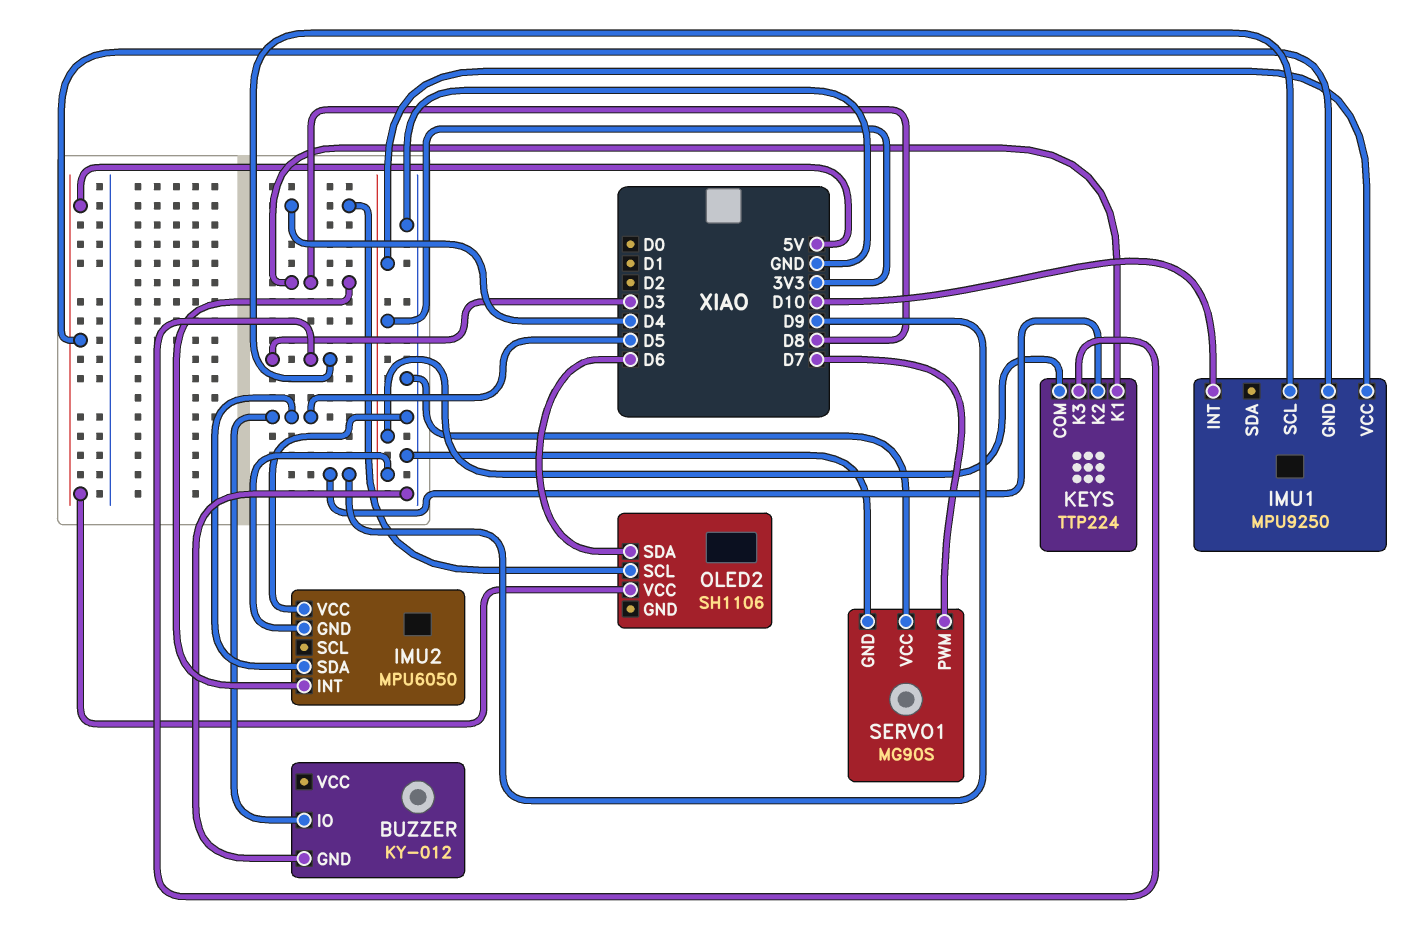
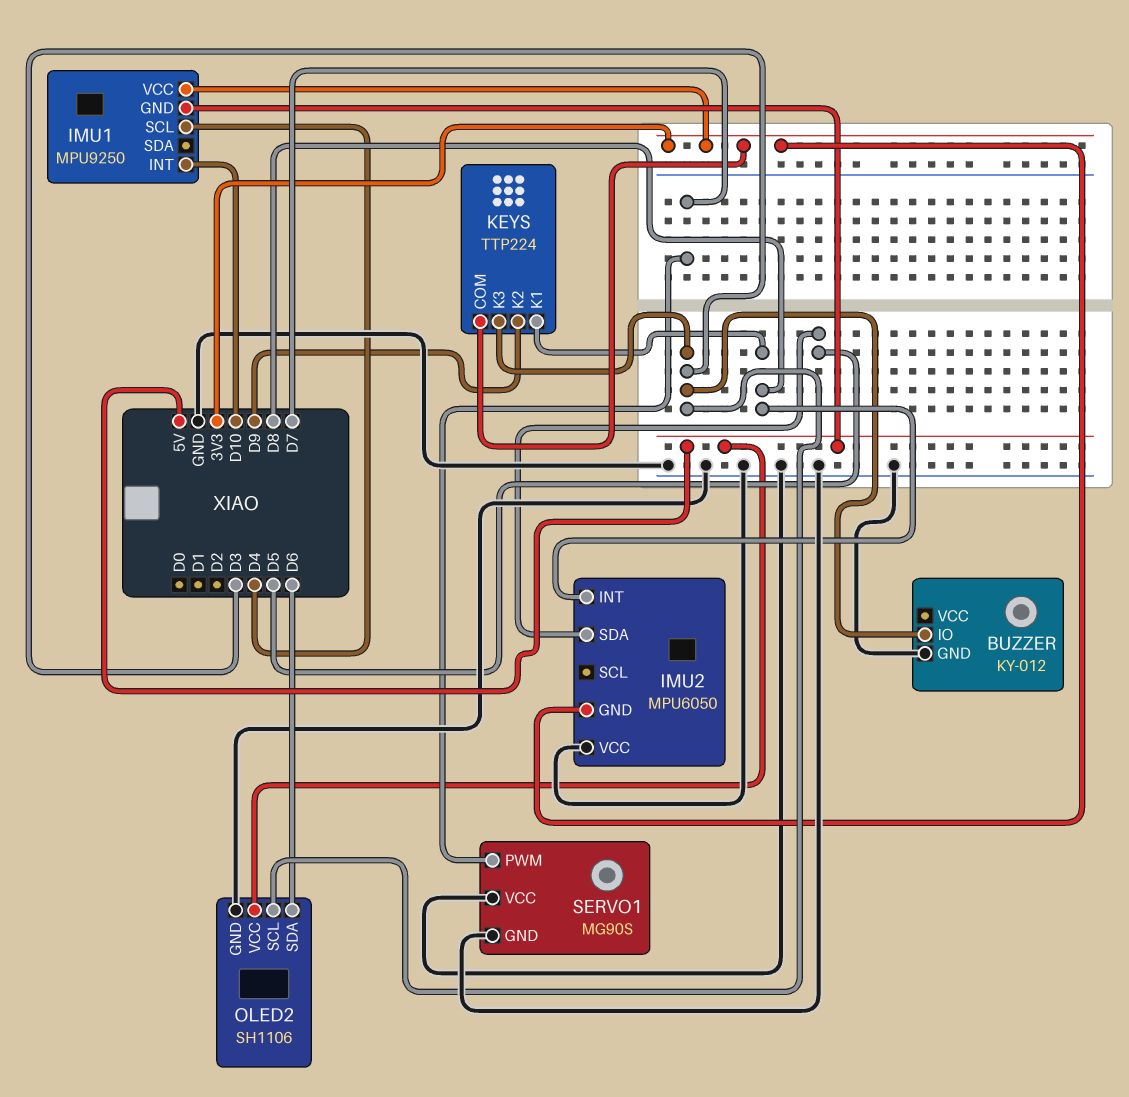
BUZZER pin IO: D5 -> D3
IMU1 pin SCL: D3 -> D4
OLED2 pin GND: none -> GND
OLED2 pin SCL: D4 -> D3

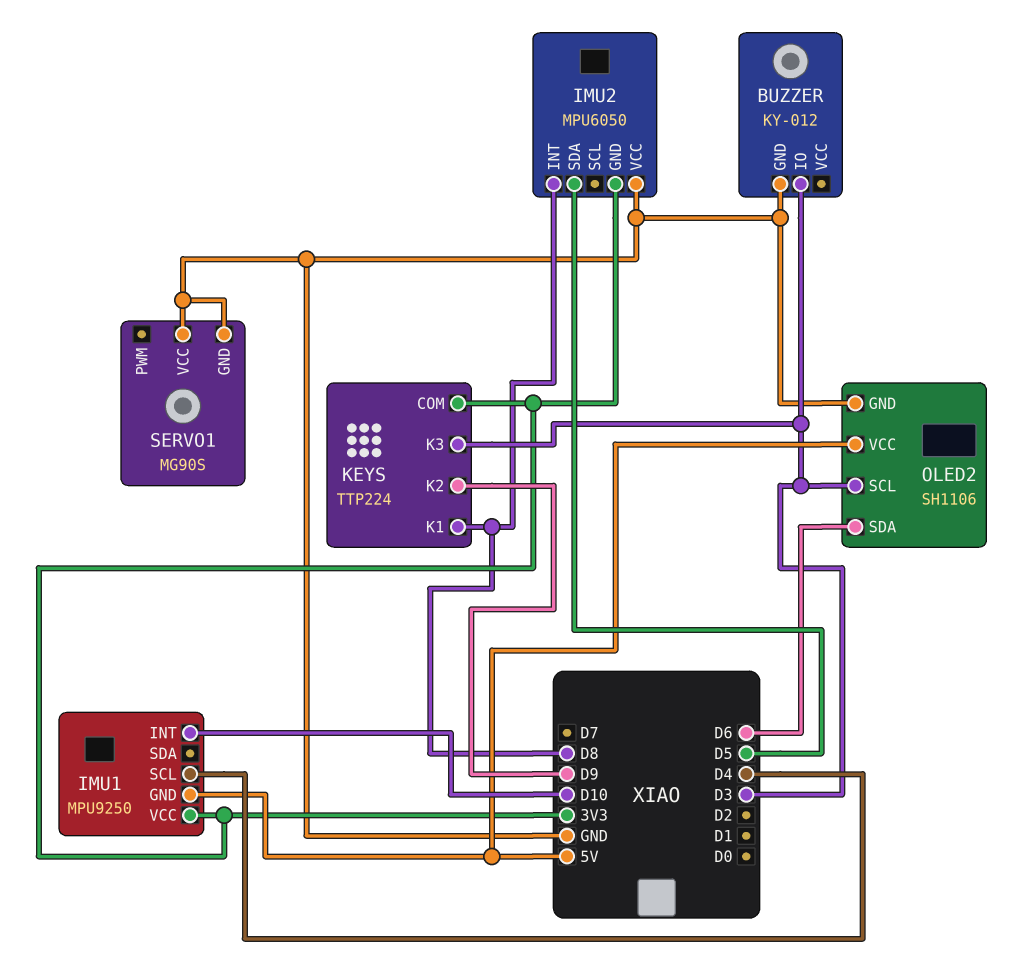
SERVO1 pin PWM: D7 -> none

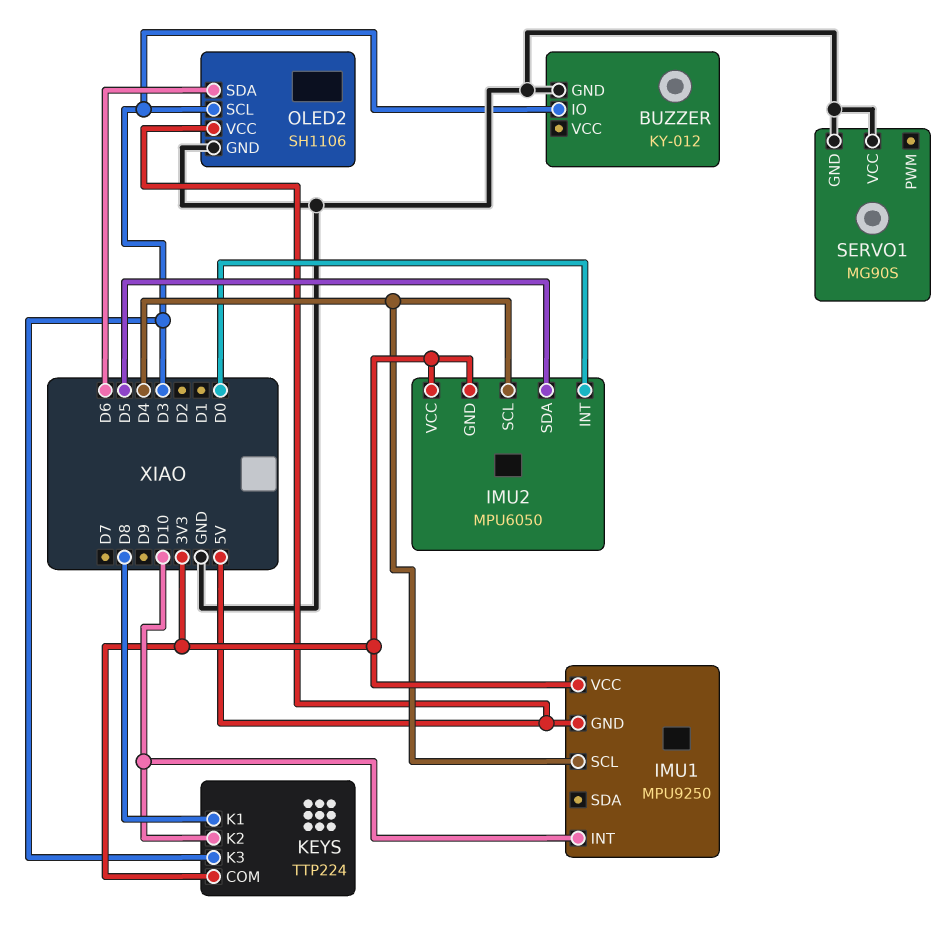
IMU2 pin INT: D8 -> D0
IMU2 pin SCL: none -> D4
IMU2 pin VCC: GND -> 3V3
KEYS pin K2: D9 -> D10

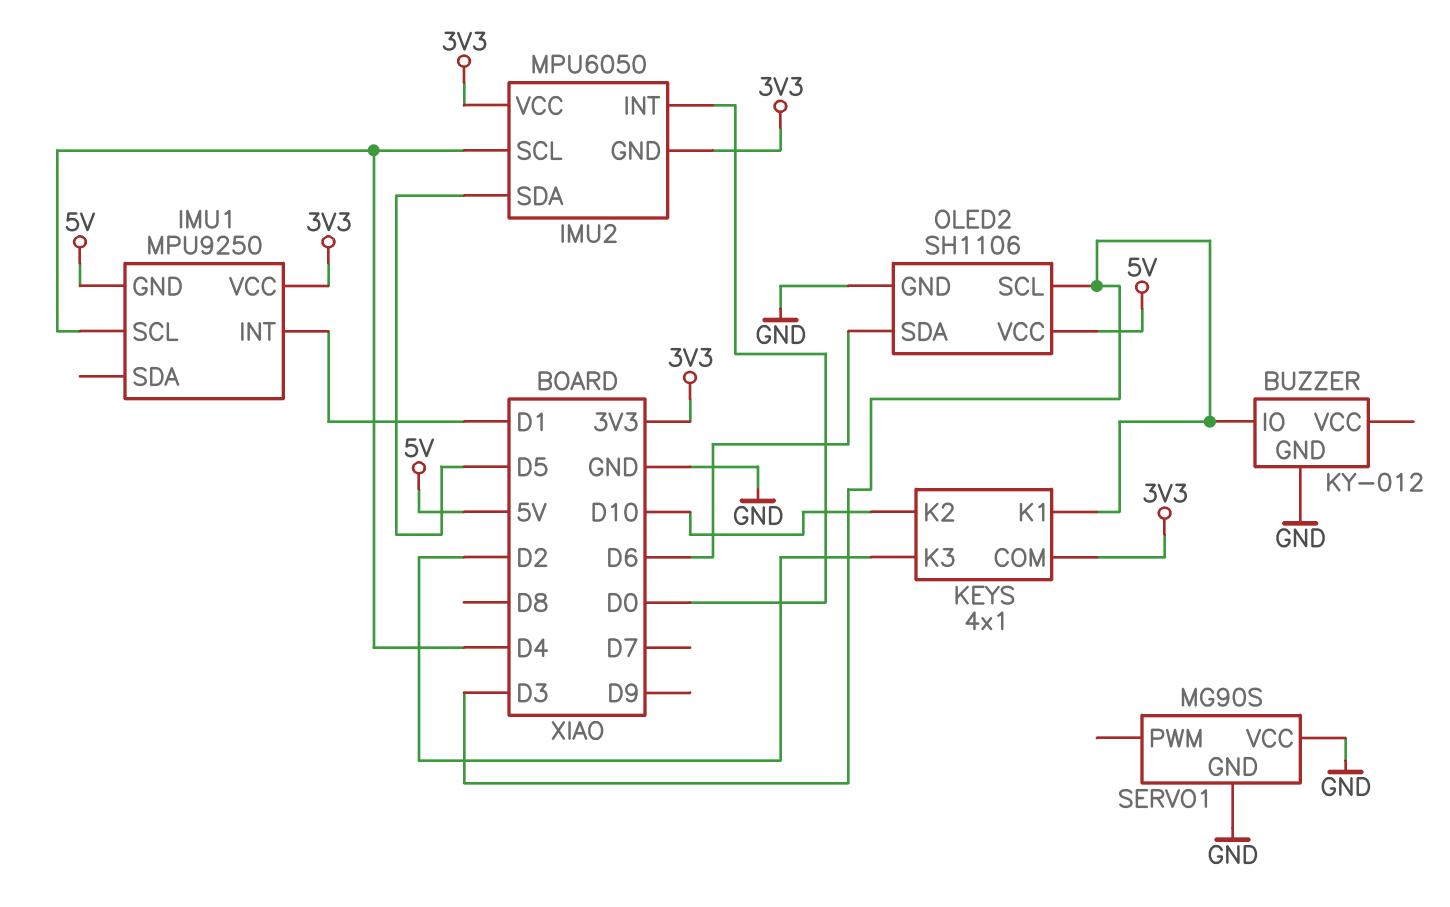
IMU1 pin INT: D10 -> D1
KEYS: TTP224 -> 4x1
KEYS pin K1: D8 -> D3
KEYS pin K3: D3 -> D2

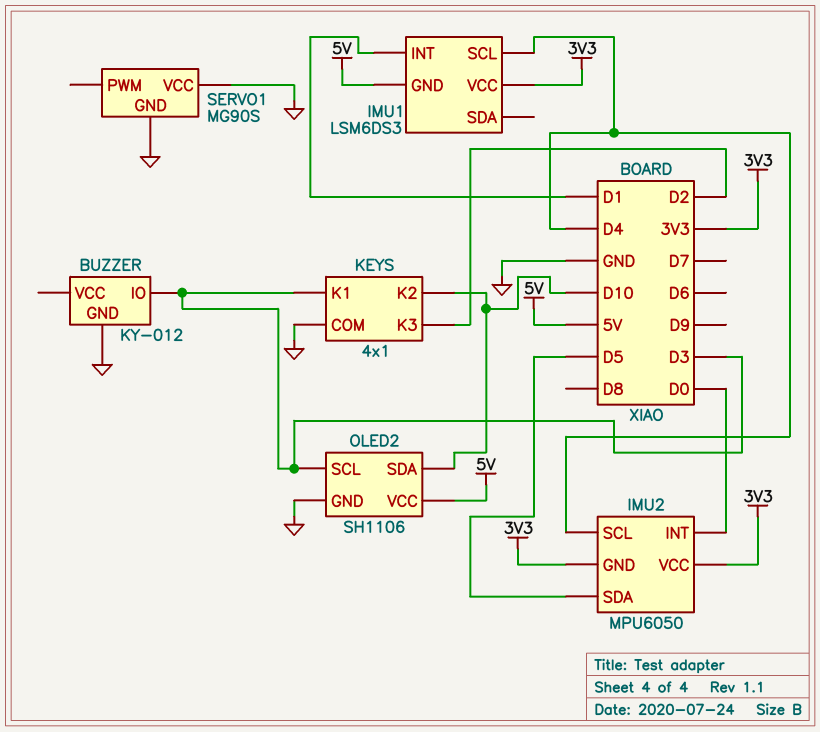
IMU1: MPU9250 -> LSM6DS3
KEYS pin COM: 3V3 -> GND
OLED2 pin SDA: D6 -> D10

